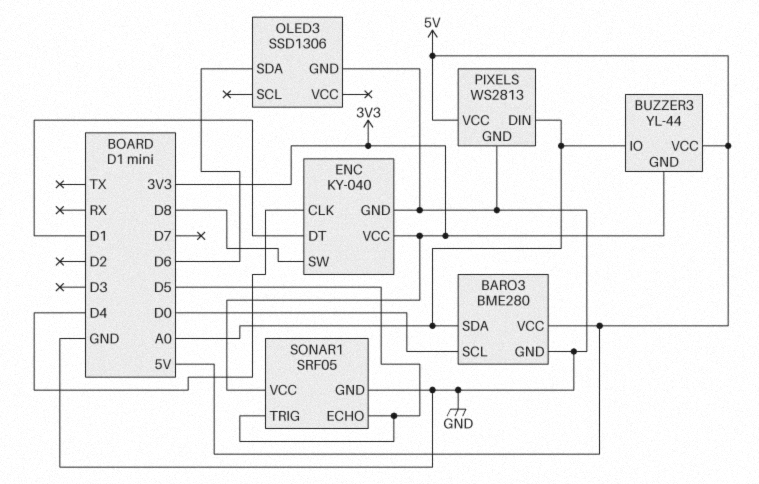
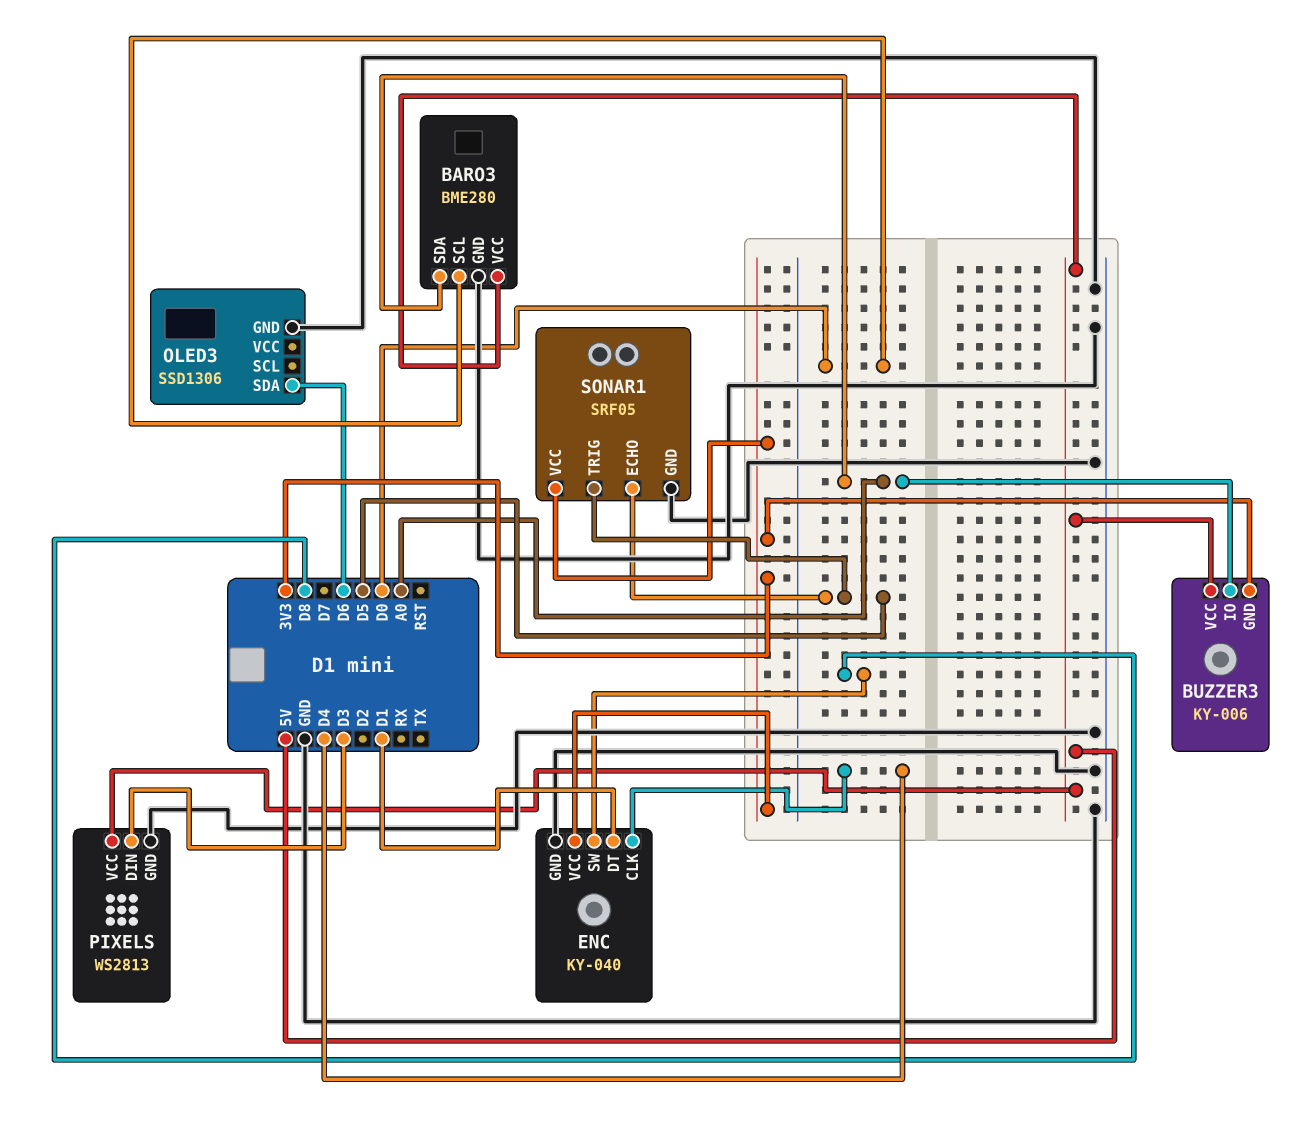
BUZZER3: YL-44 -> KY-006
PIXELS pin DIN: A0 -> D3

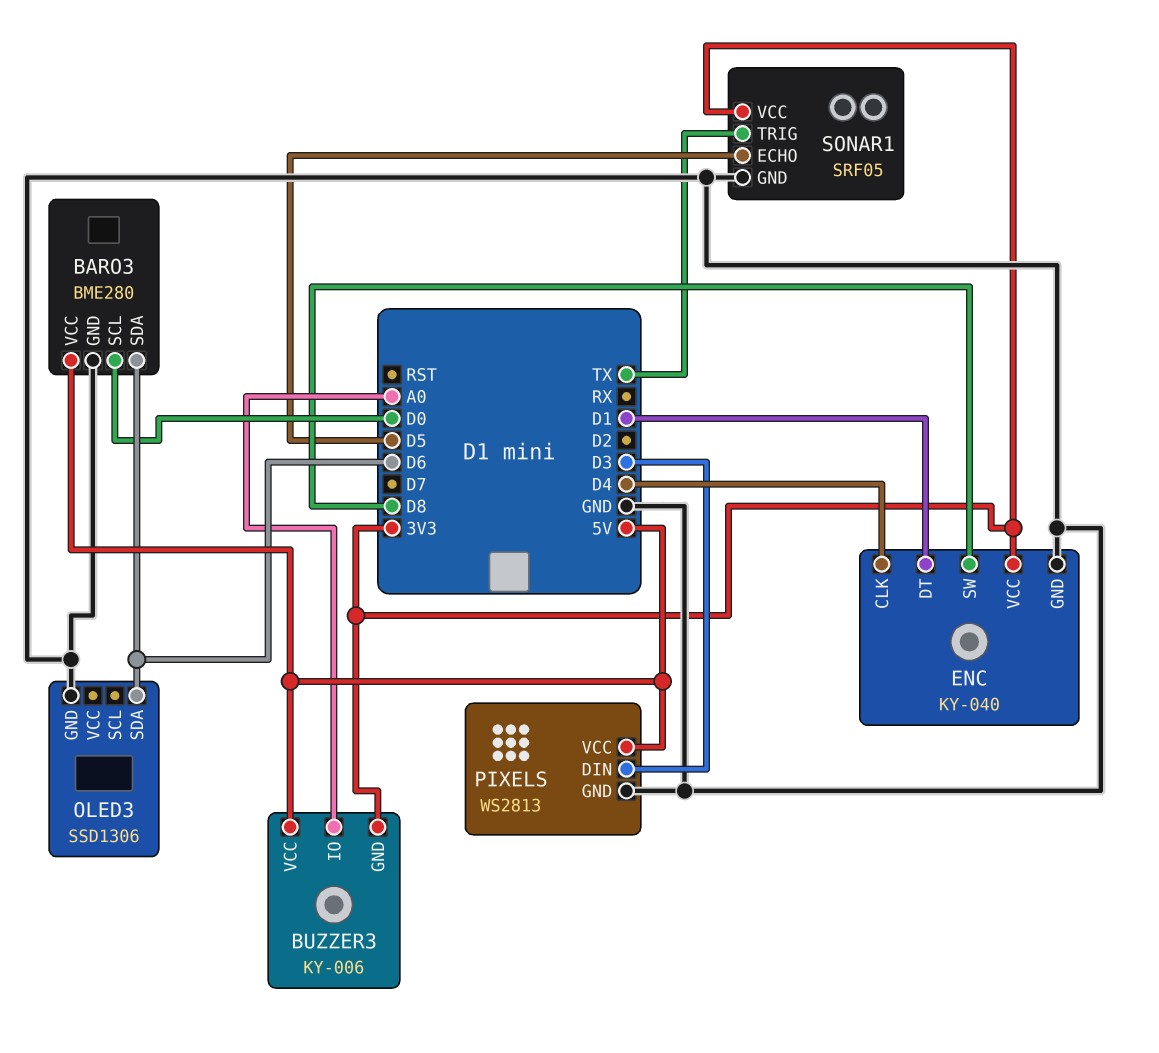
BARO3 pin SDA: A0 -> D6
SONAR1 pin TRIG: D5 -> TX

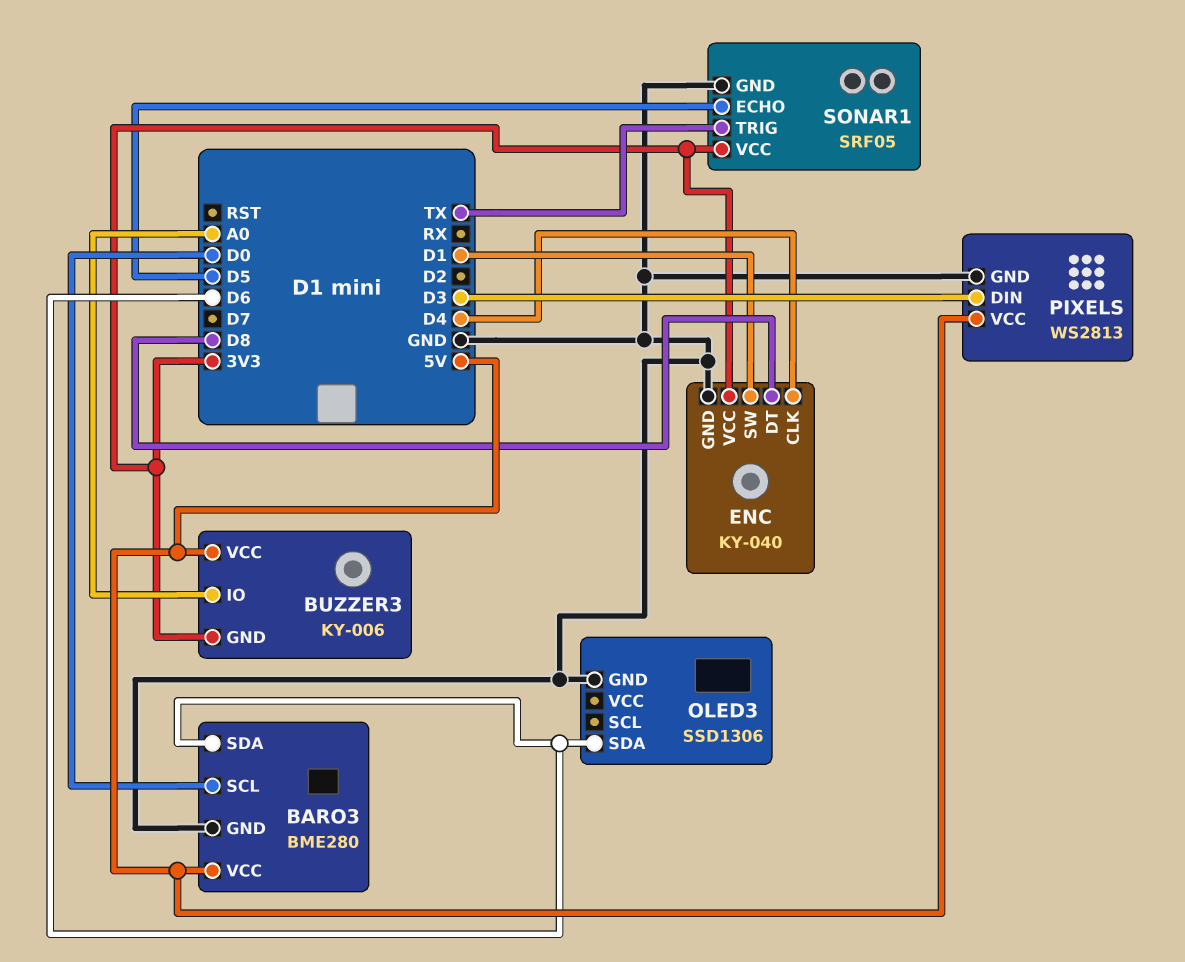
ENC pin DT: D1 -> D8
ENC pin SW: D8 -> D1

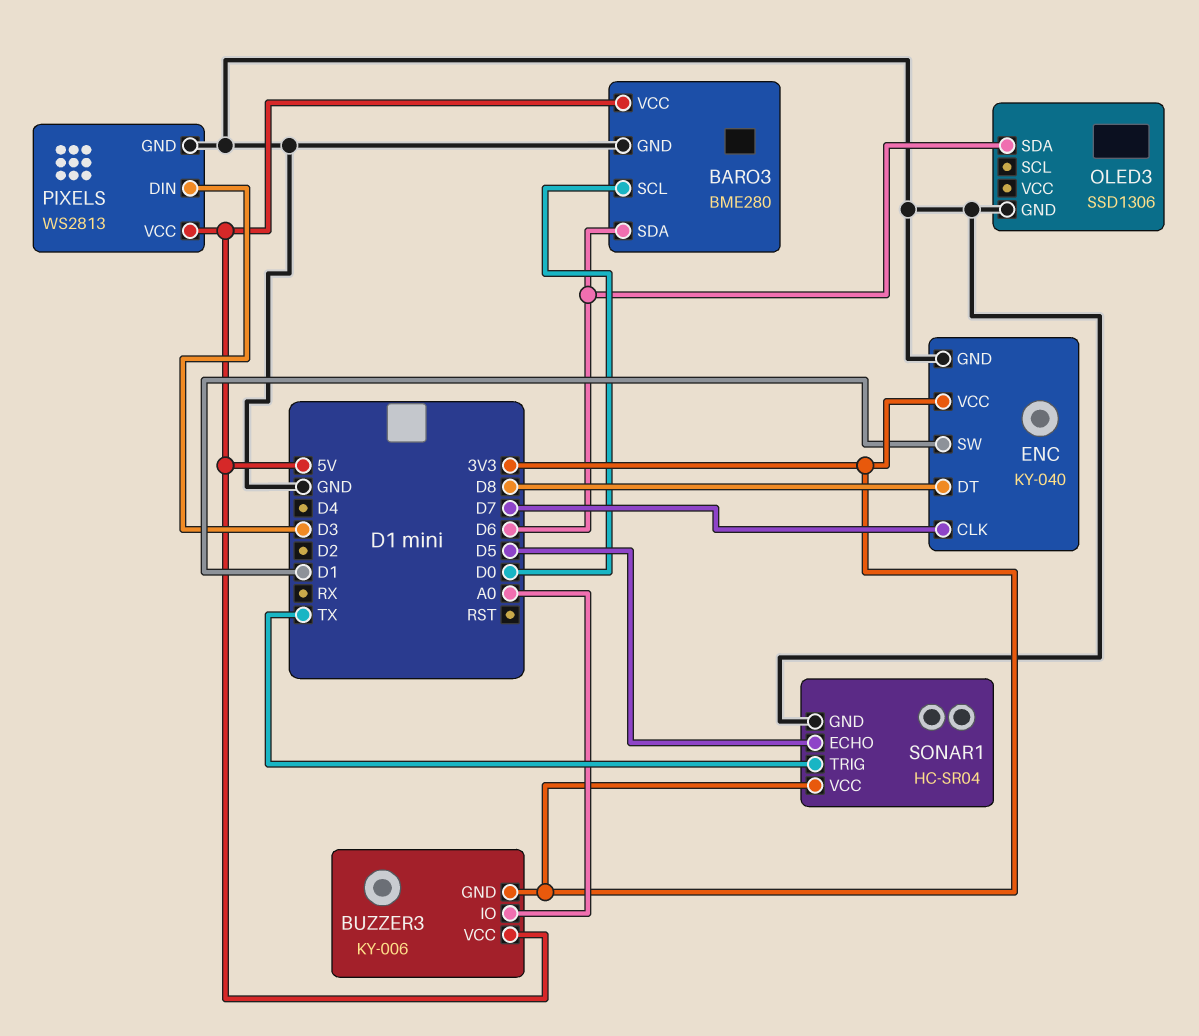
ENC pin CLK: D4 -> D7
SONAR1: SRF05 -> HC-SR04

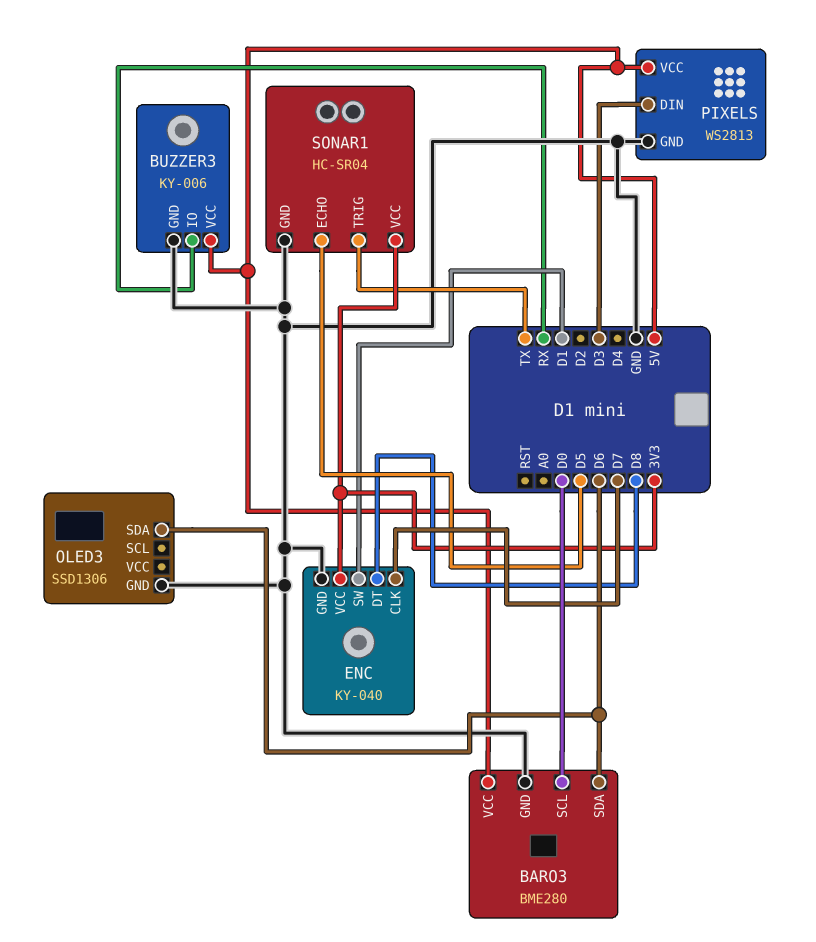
BUZZER3 pin GND: 3V3 -> GND
BUZZER3 pin IO: A0 -> RX

